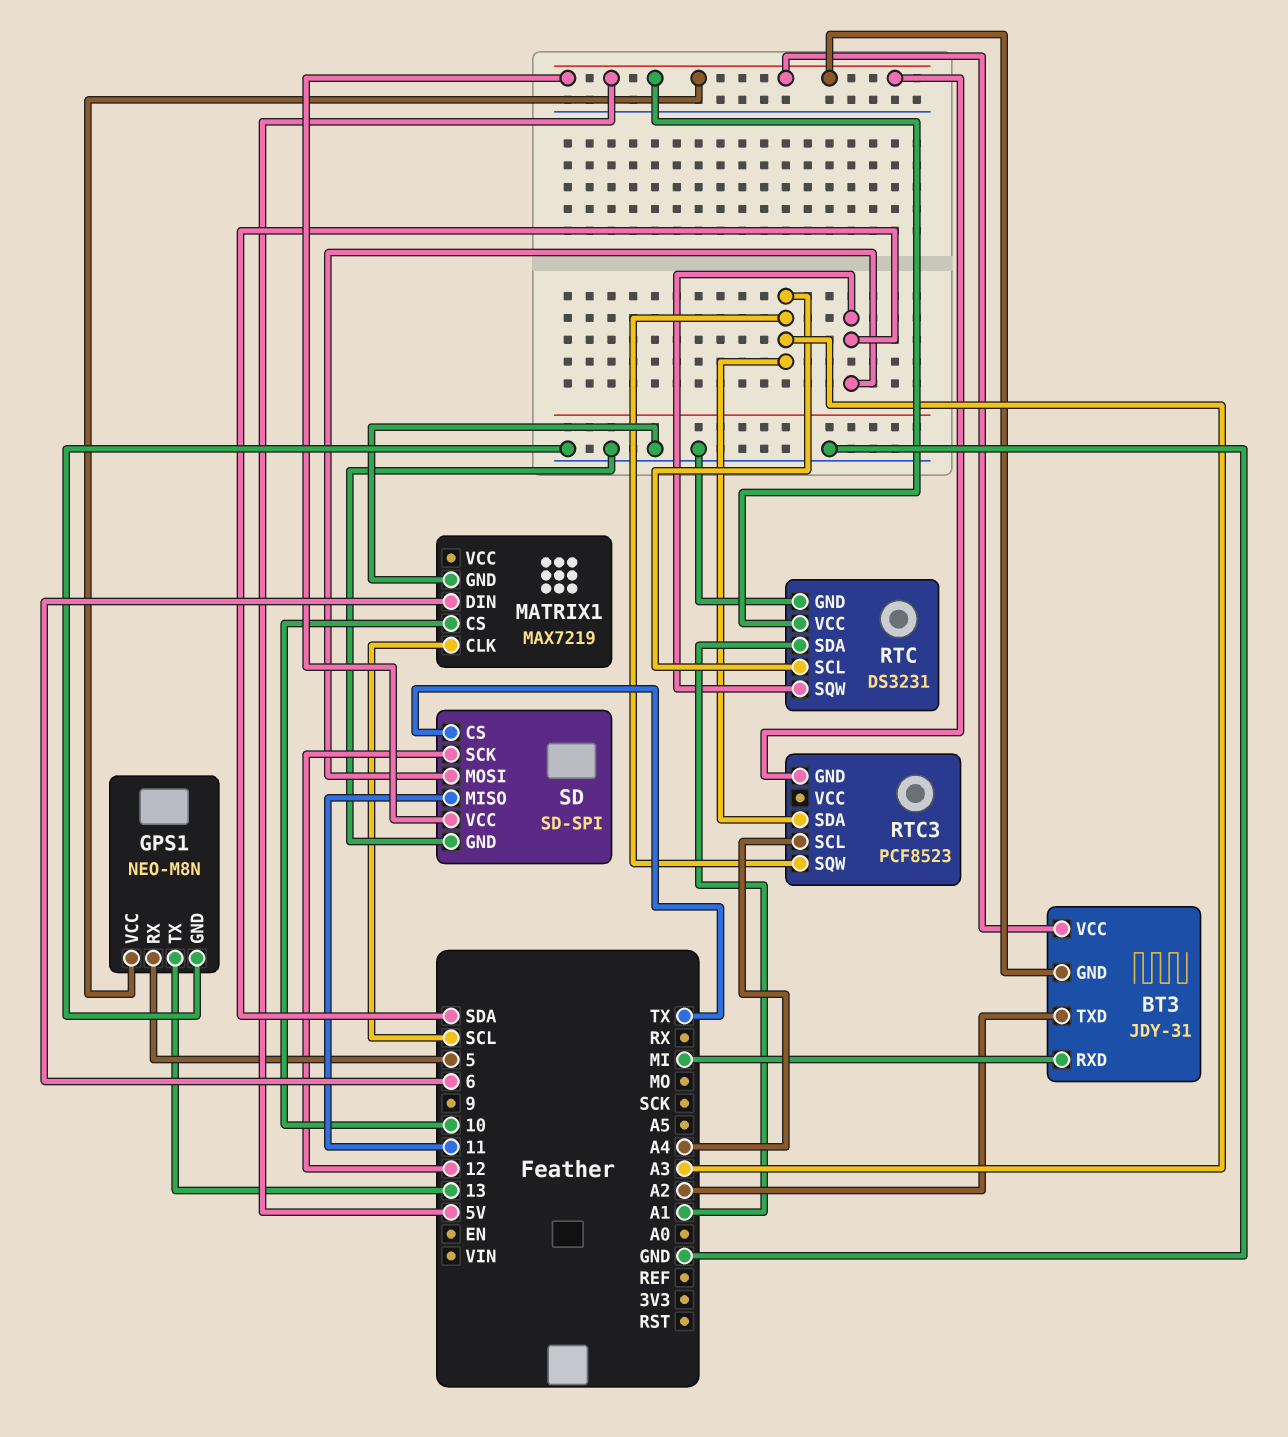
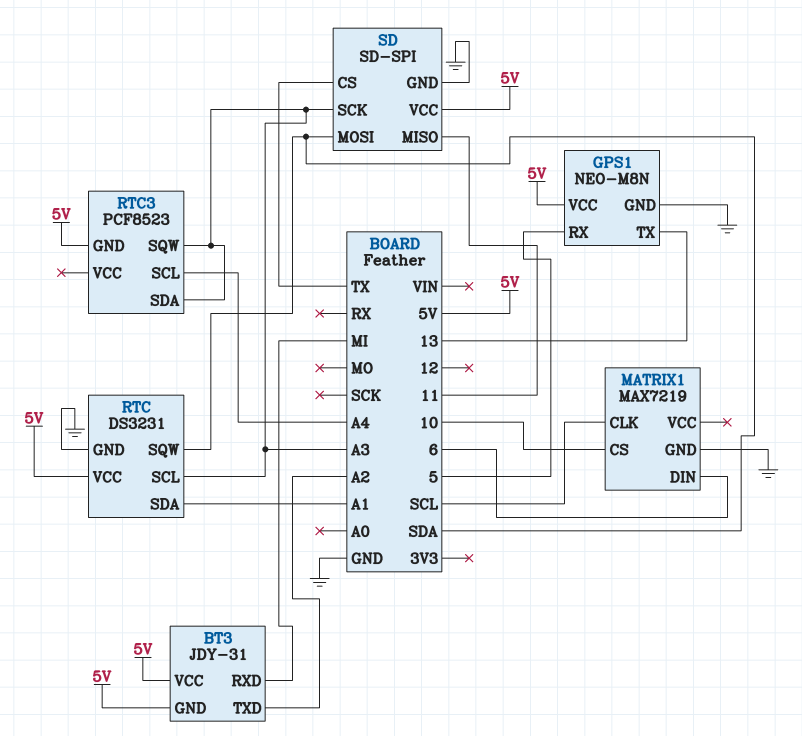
SD pin SCK: 12 -> A3

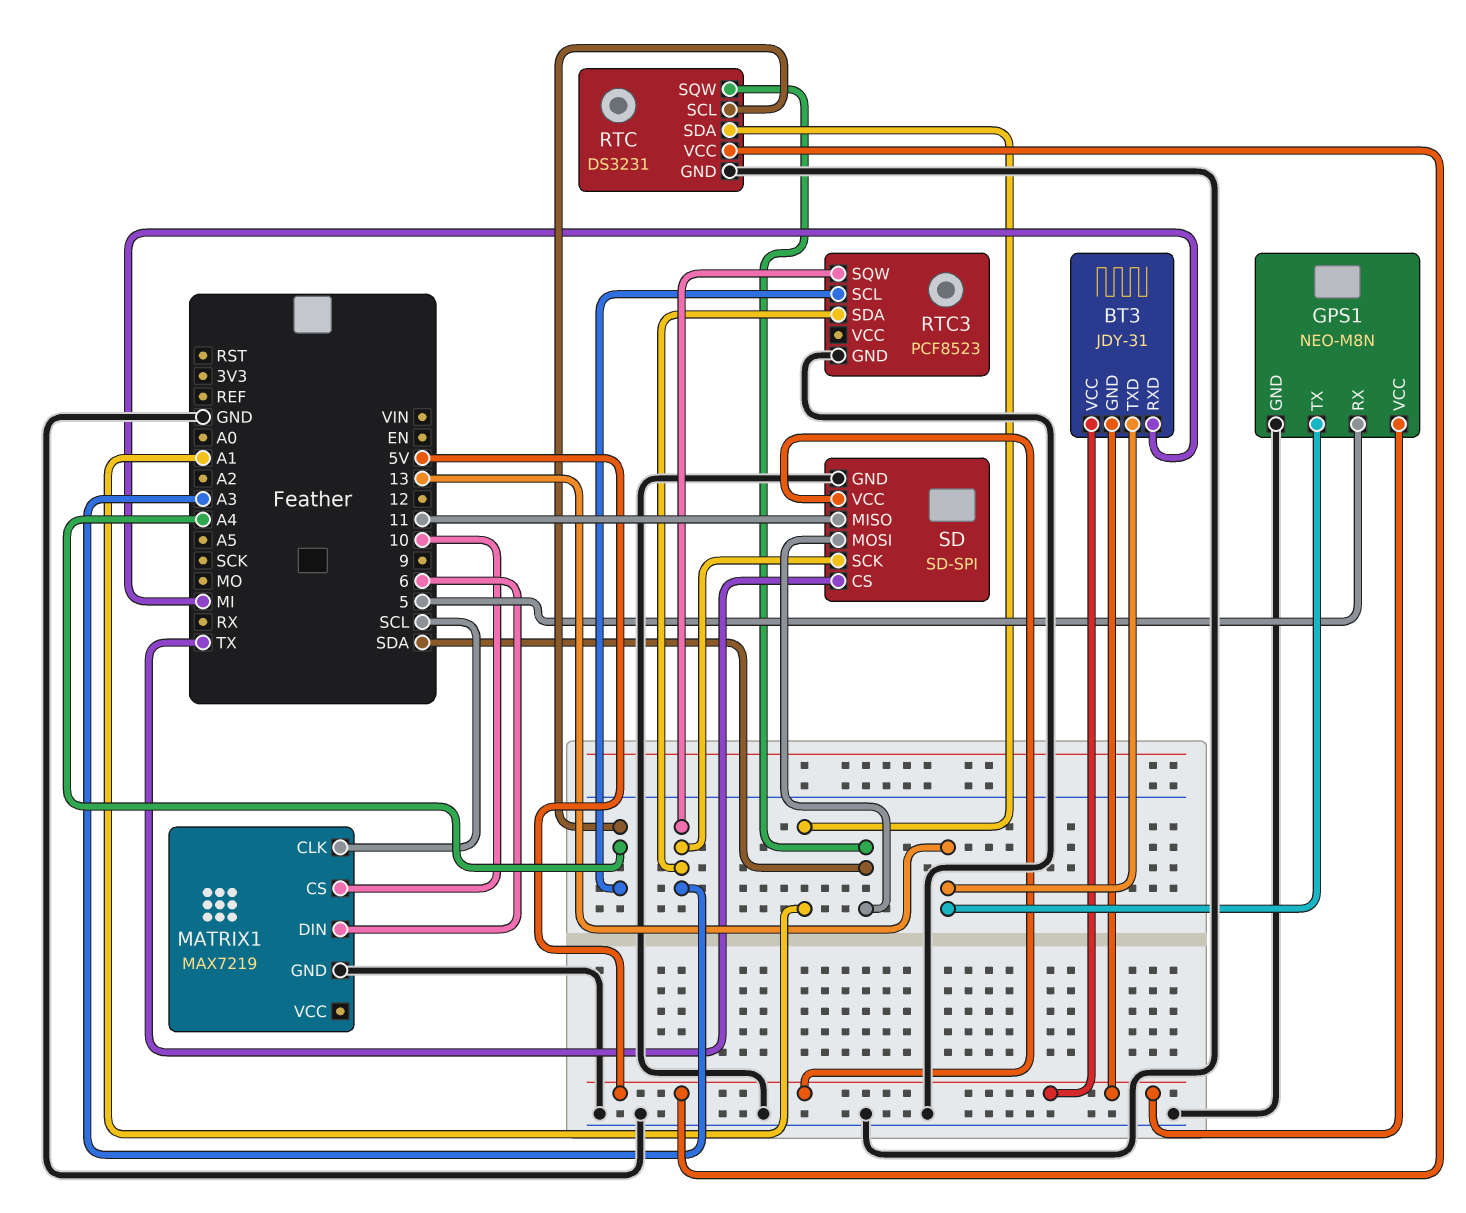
BT3 pin TXD: A2 -> 13
RTC pin SCL: A3 -> A4
RTC3 pin GND: 5V -> GND

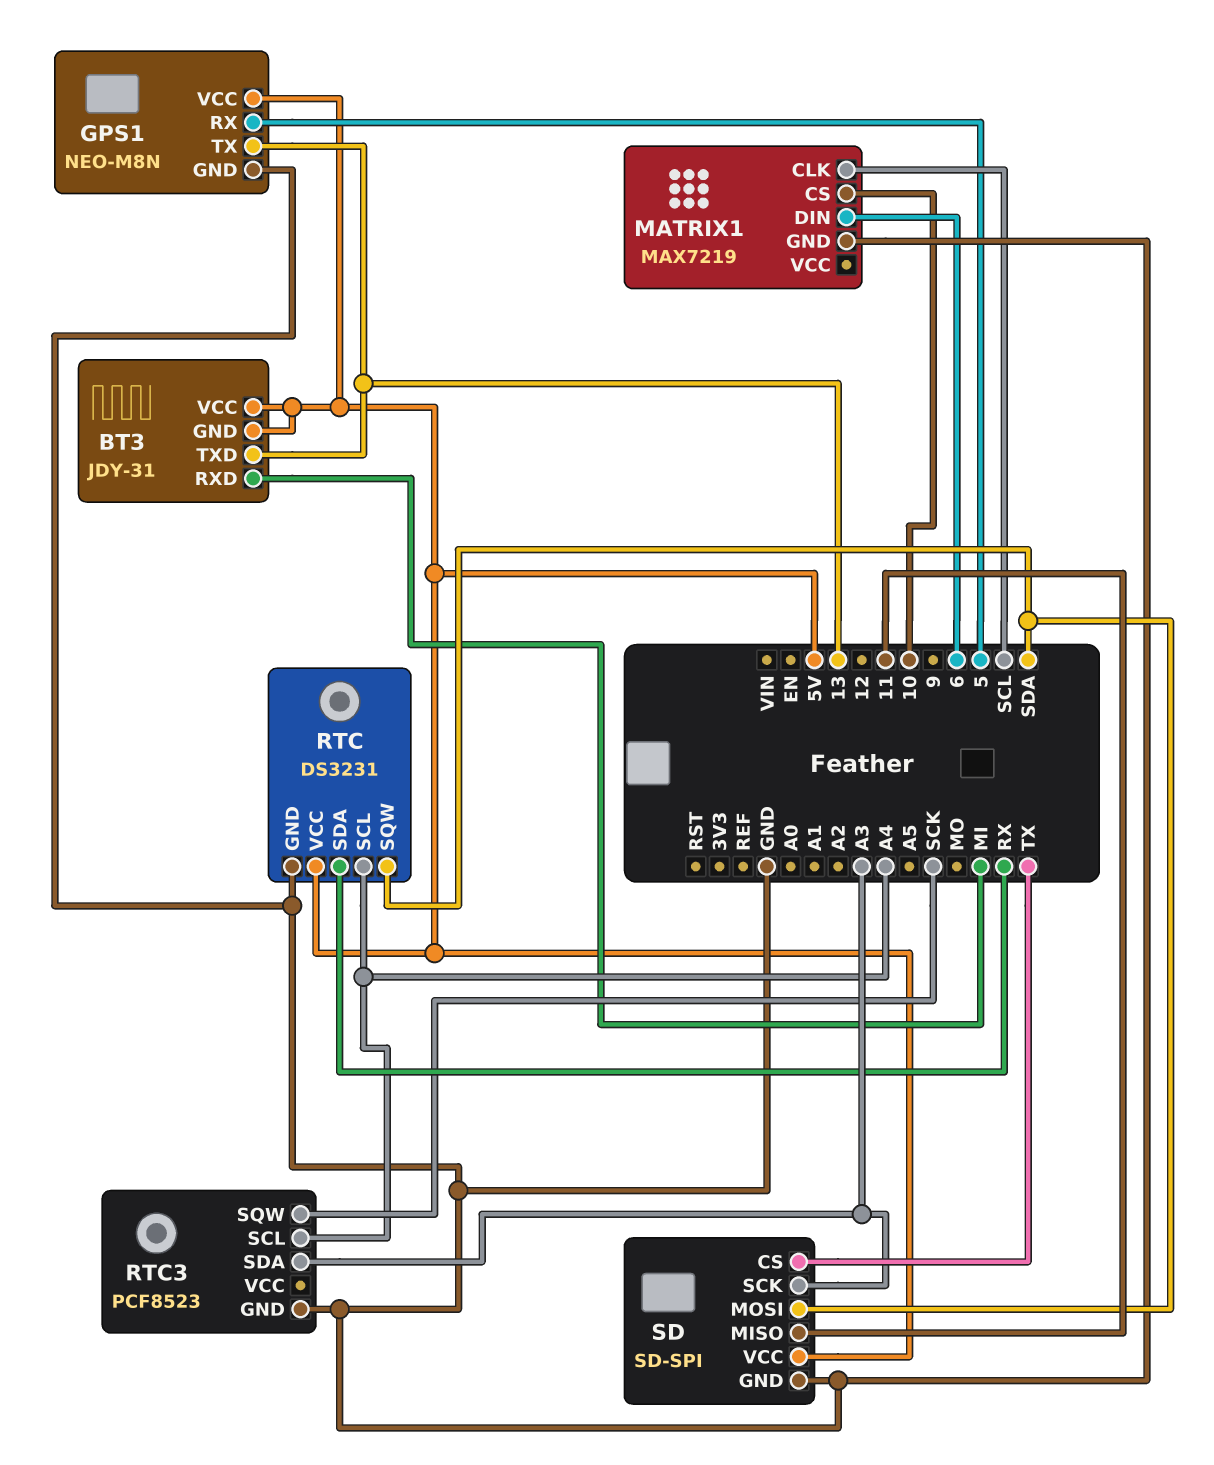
RTC pin SDA: A1 -> RX
RTC3 pin SQW: A3 -> SCK

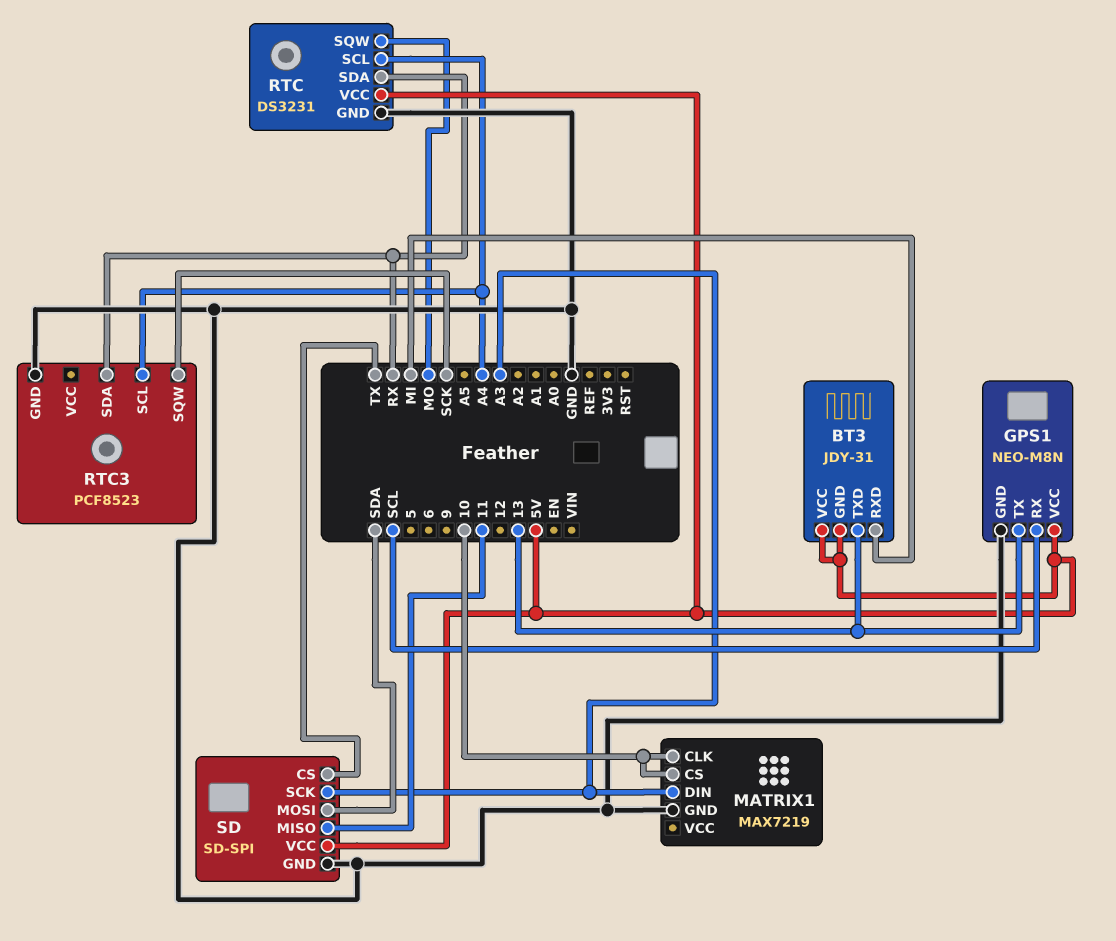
GPS1 pin RX: 5 -> SCL
MATRIX1 pin CLK: SCL -> 10
MATRIX1 pin DIN: 6 -> A3
RTC pin SQW: SDA -> MO
RTC3 pin SDA: A3 -> RX

